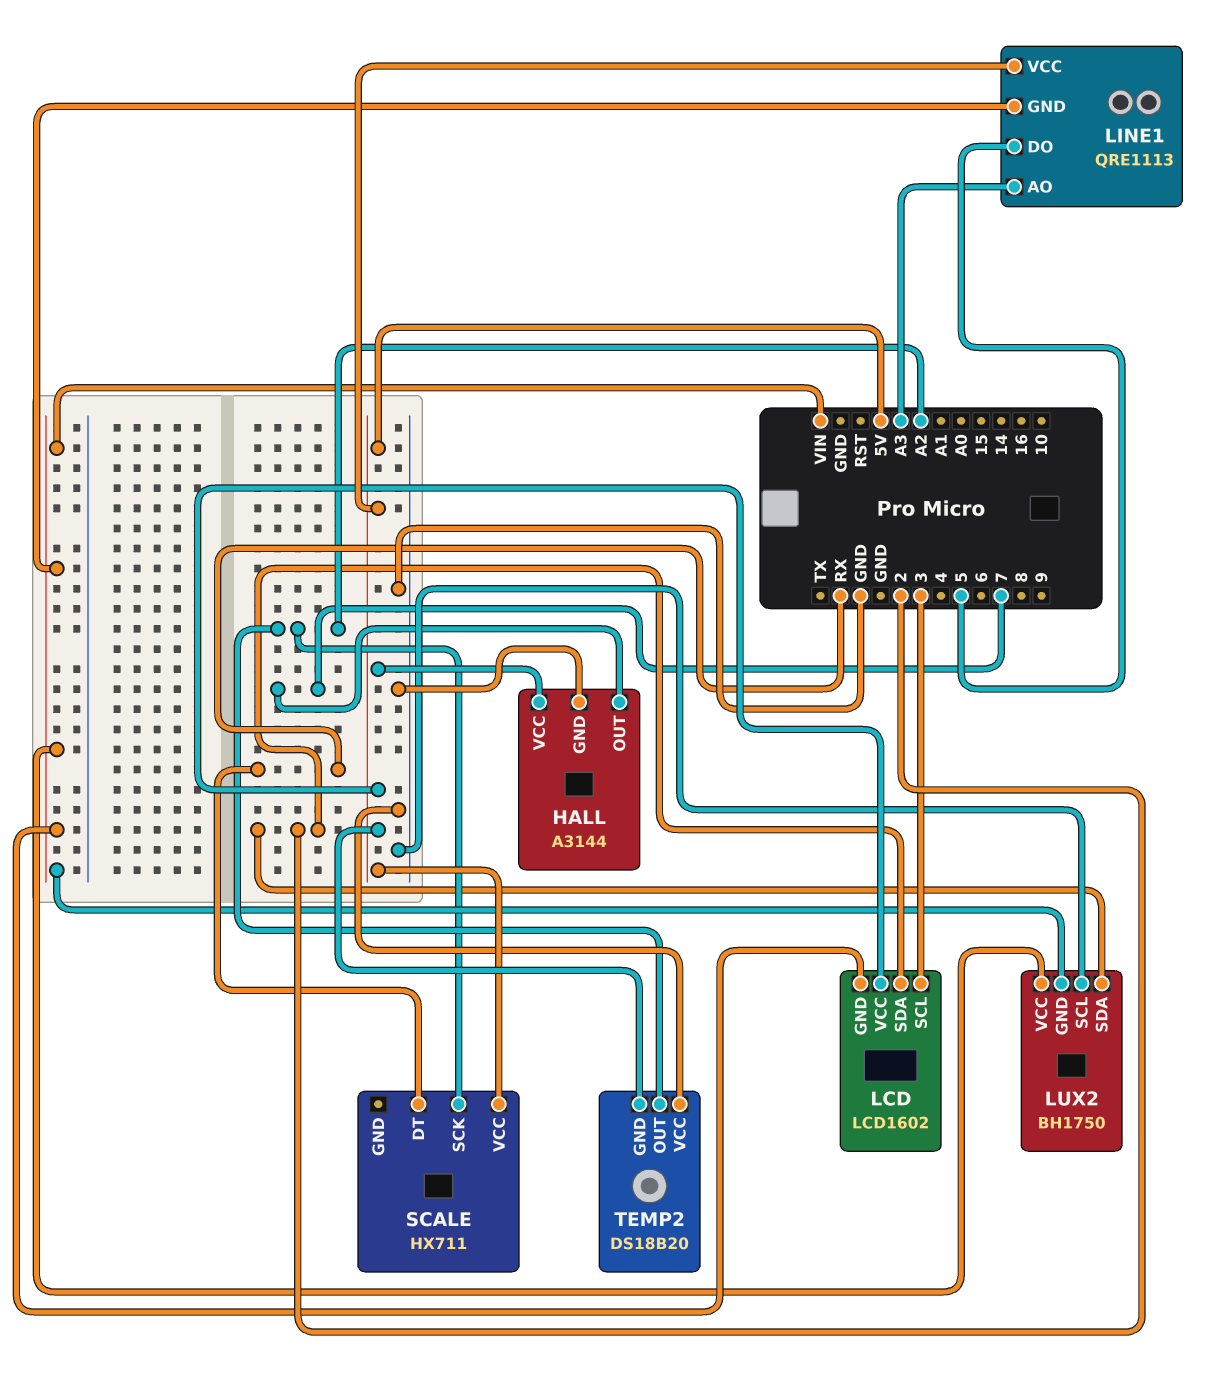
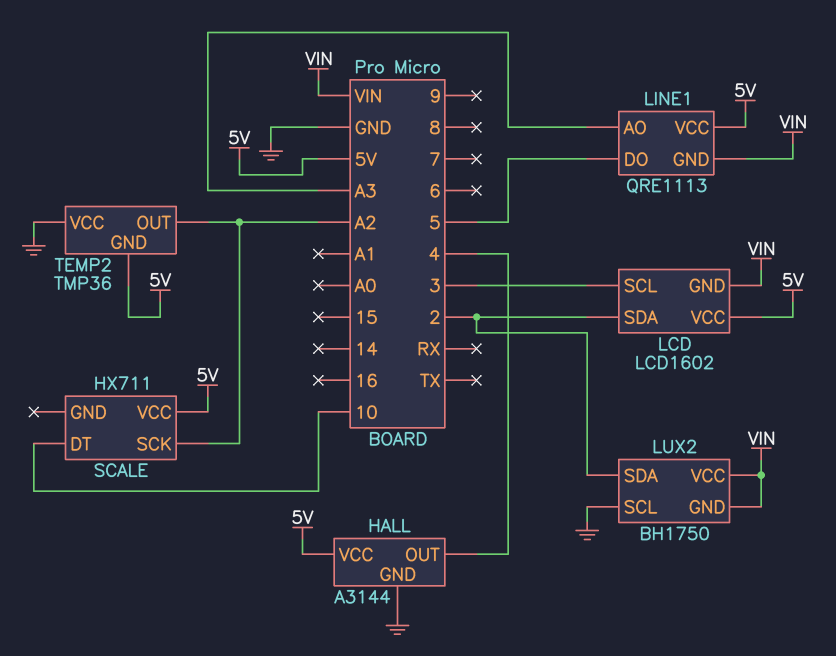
HALL pin OUT: 7 -> 4
SCALE pin DT: RX -> 10
TEMP2: DS18B20 -> TMP36

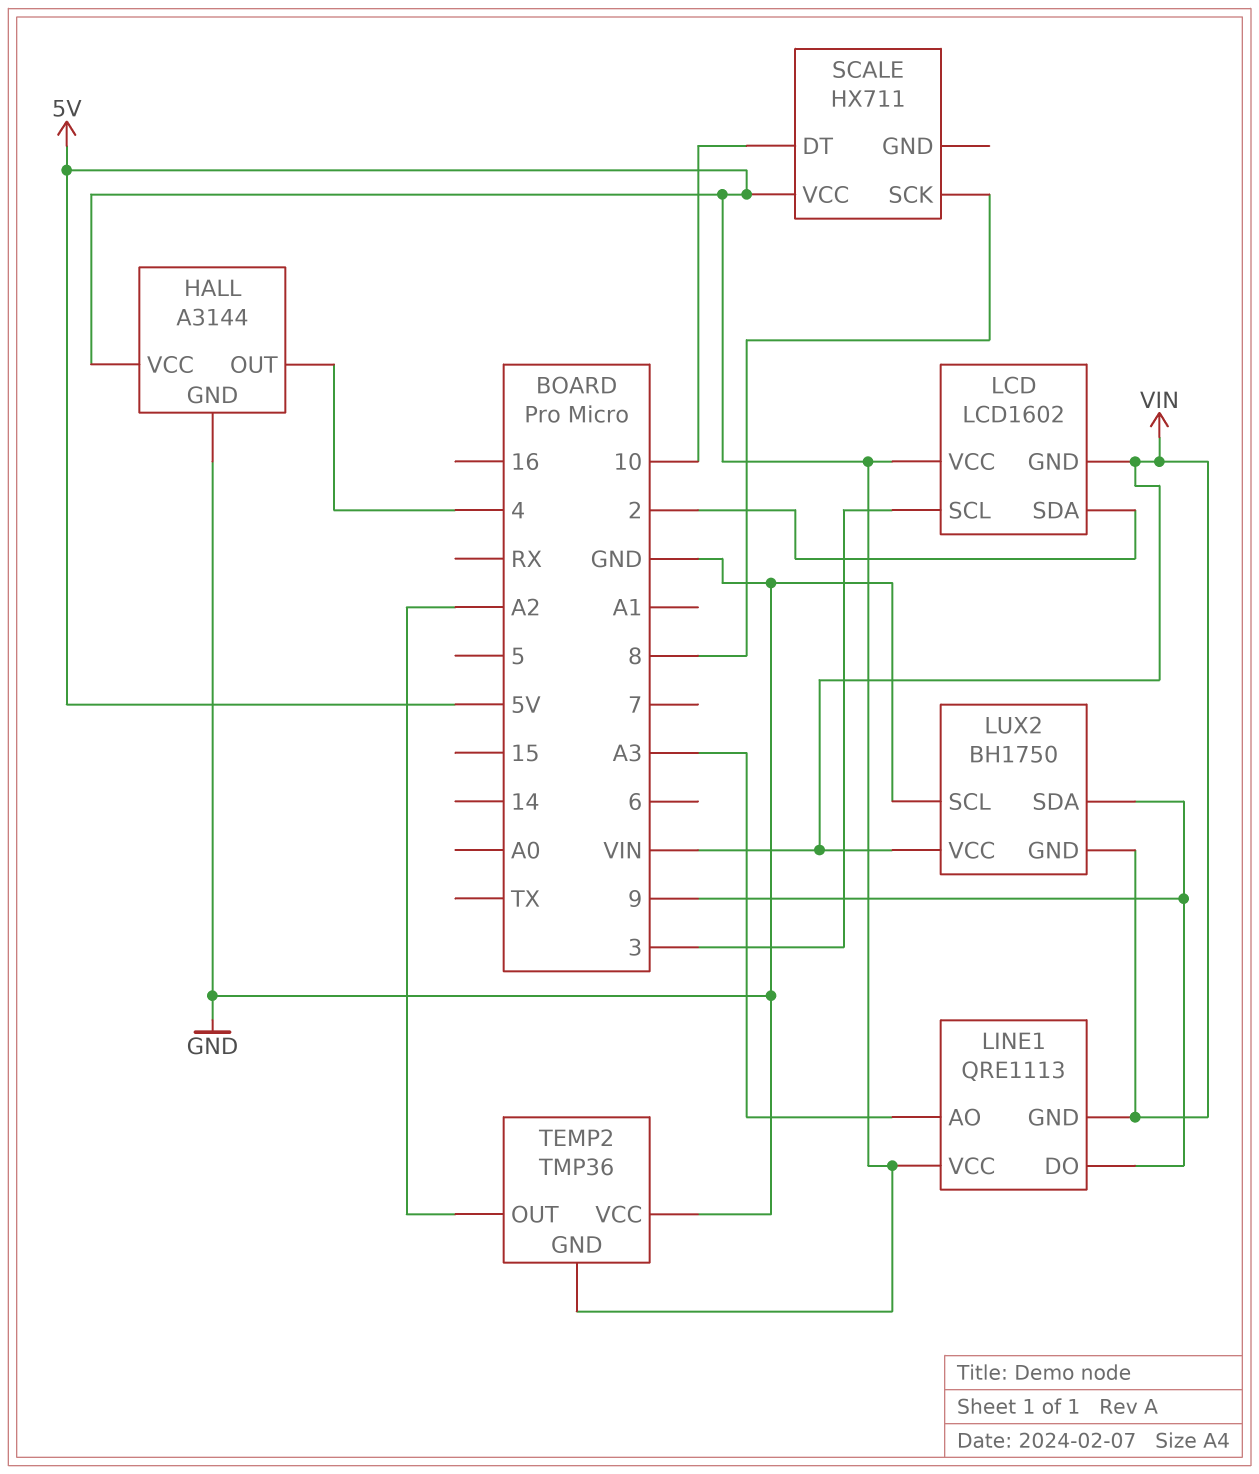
LINE1 pin DO: 5 -> 9
LUX2 pin SDA: 2 -> 9
SCALE pin SCK: A2 -> 8

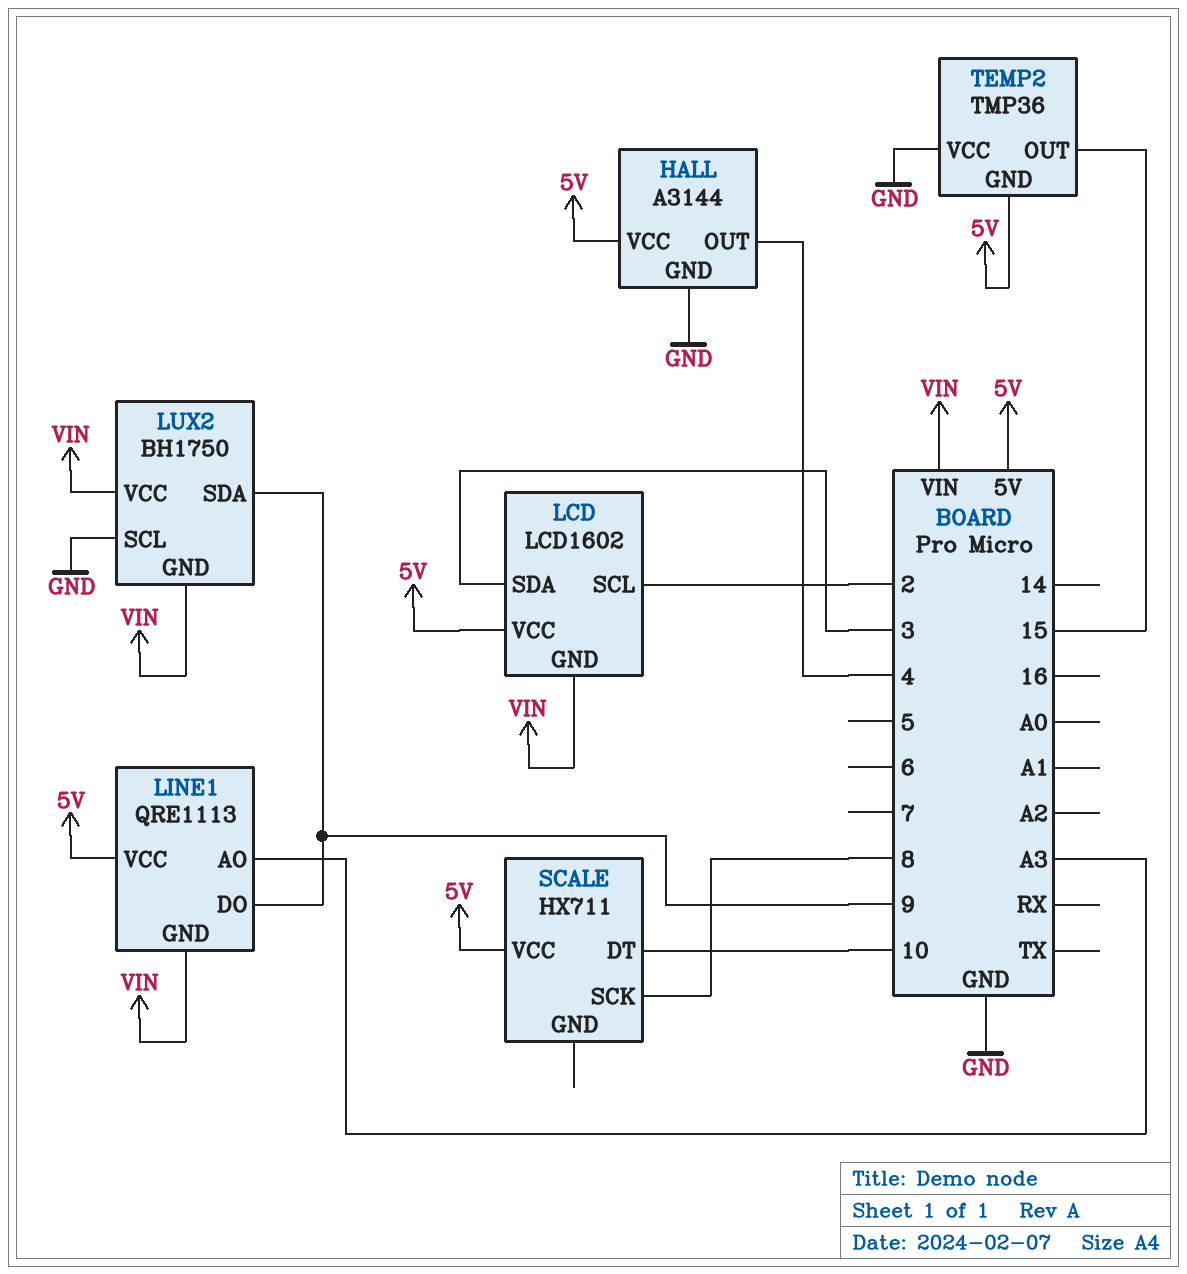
LCD pin SCL: 3 -> 2
LCD pin SDA: 2 -> 3
TEMP2 pin OUT: A2 -> 15

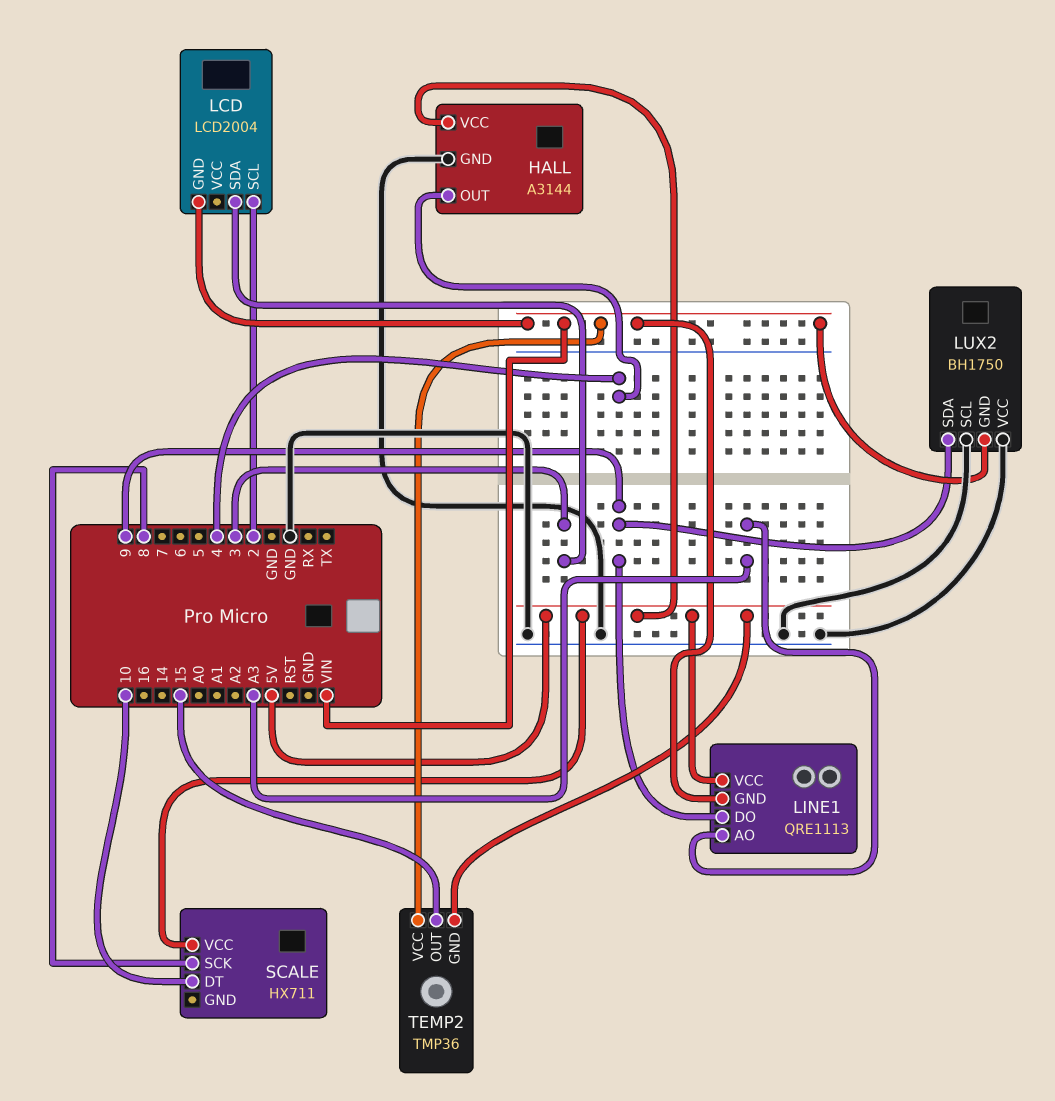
LCD: LCD1602 -> LCD2004
LCD pin VCC: 5V -> none
LUX2 pin VCC: VIN -> GND
TEMP2 pin VCC: GND -> VIN

